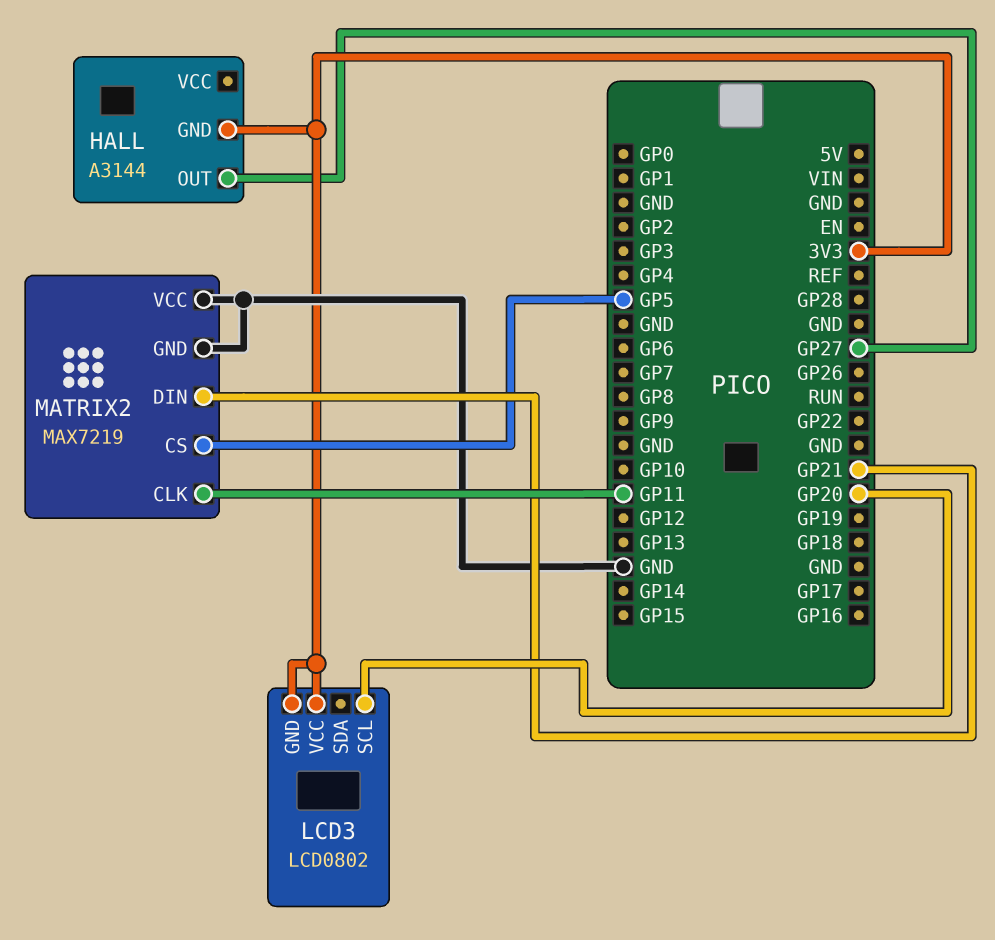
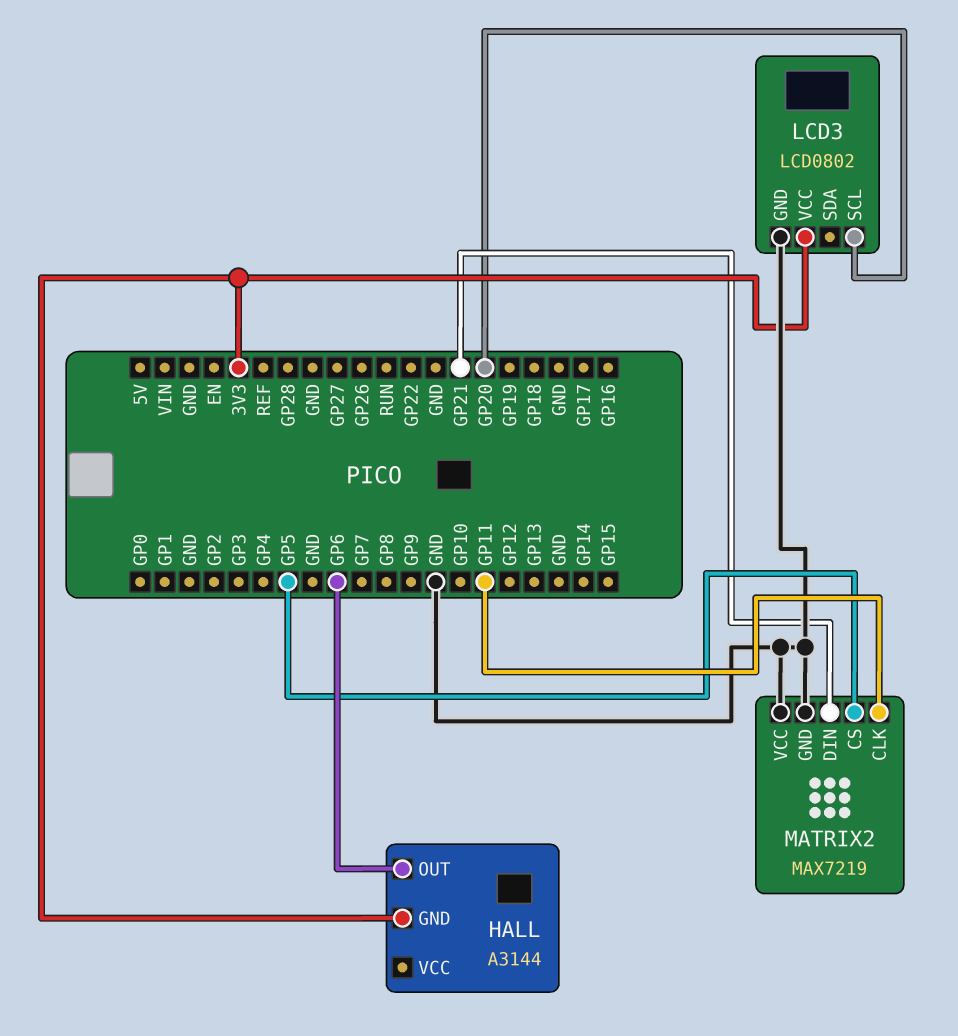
HALL pin OUT: GP27 -> GP6
LCD3 pin GND: 3V3 -> GND

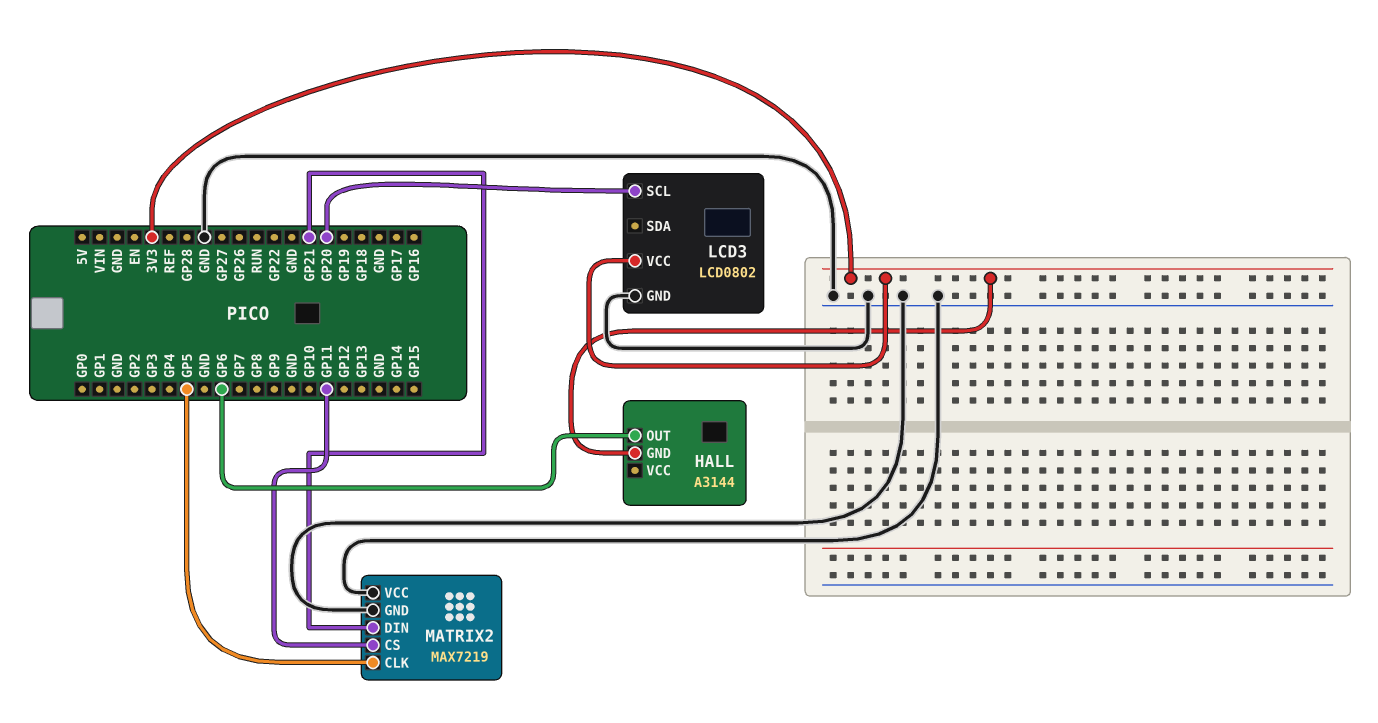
MATRIX2 pin CLK: GP11 -> GP5
MATRIX2 pin CS: GP5 -> GP11

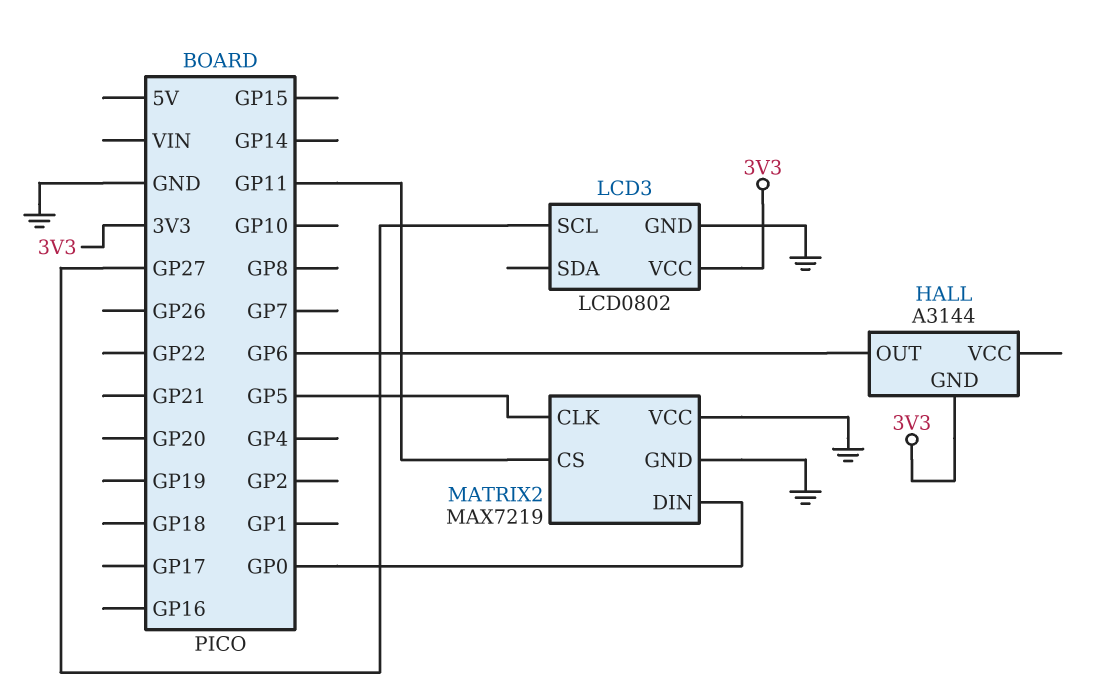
LCD3 pin SCL: GP20 -> GP27
MATRIX2 pin DIN: GP21 -> GP0

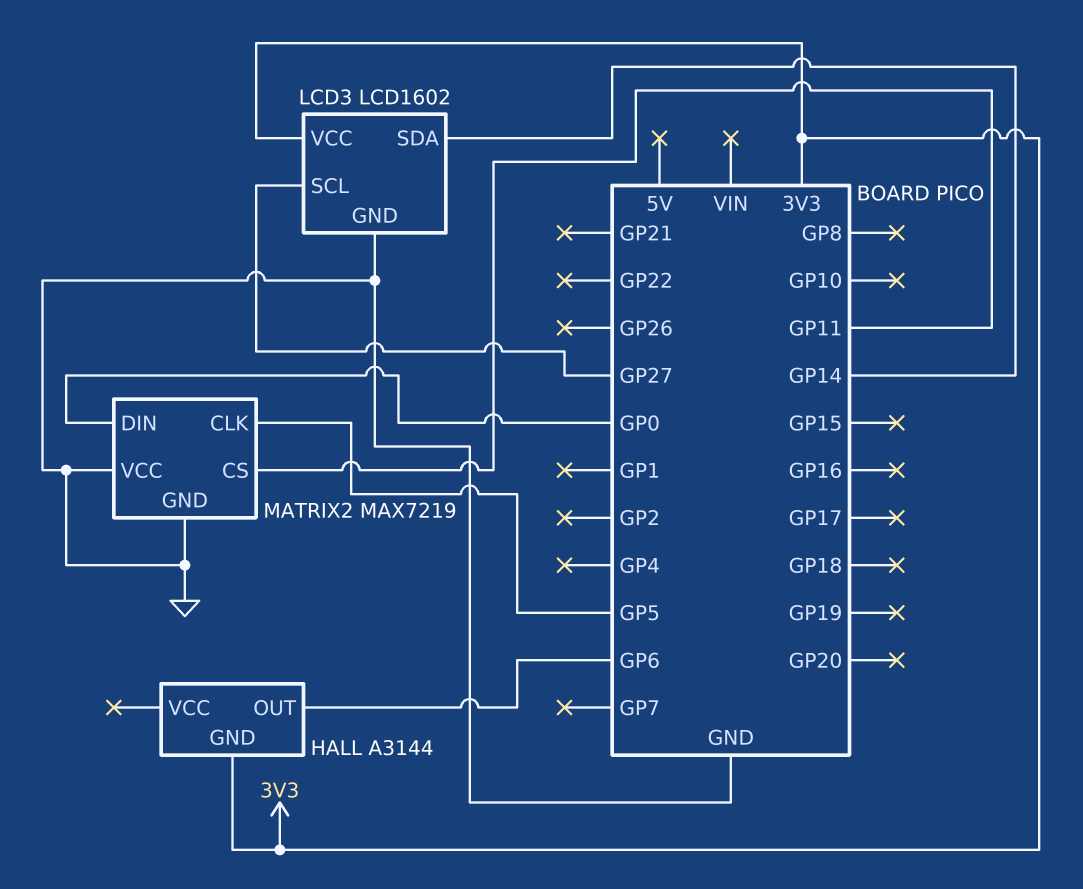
LCD3: LCD0802 -> LCD1602
LCD3 pin SDA: none -> GP14

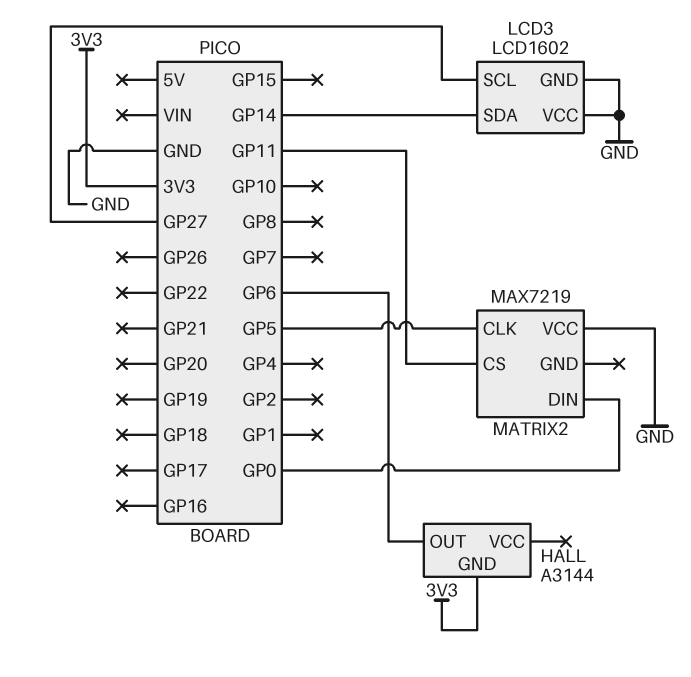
LCD3 pin VCC: 3V3 -> GND
MATRIX2 pin GND: GND -> none

